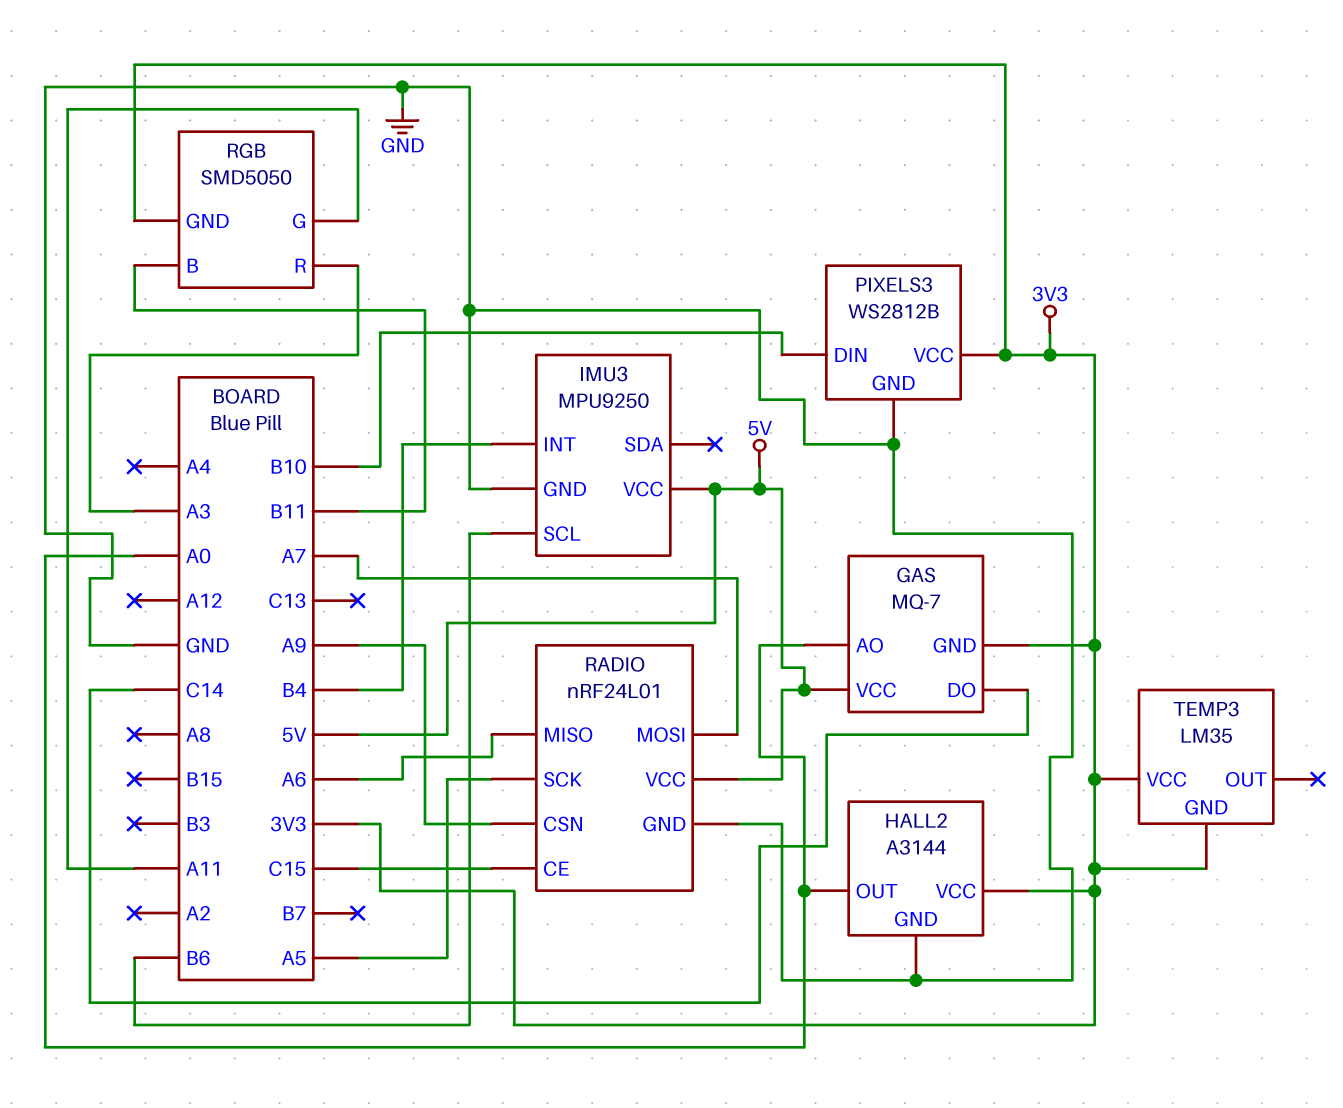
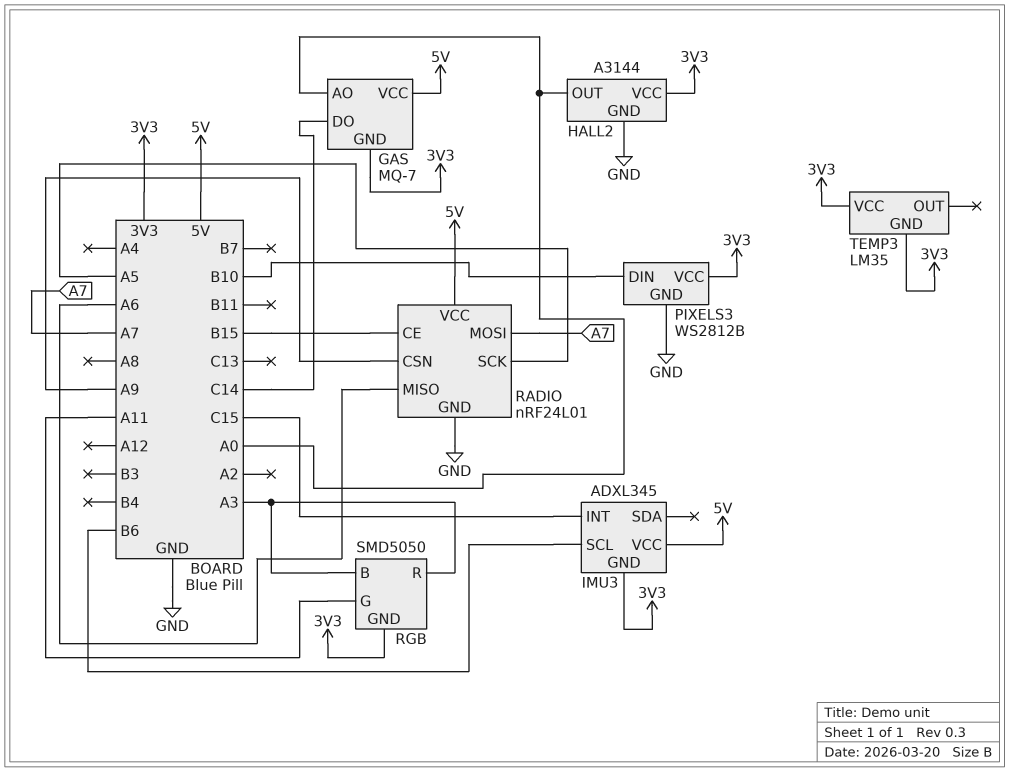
IMU3: MPU9250 -> ADXL345
IMU3 pin GND: GND -> 3V3
IMU3 pin INT: B4 -> C15
RADIO pin CE: C15 -> B15
RGB pin B: B11 -> A3

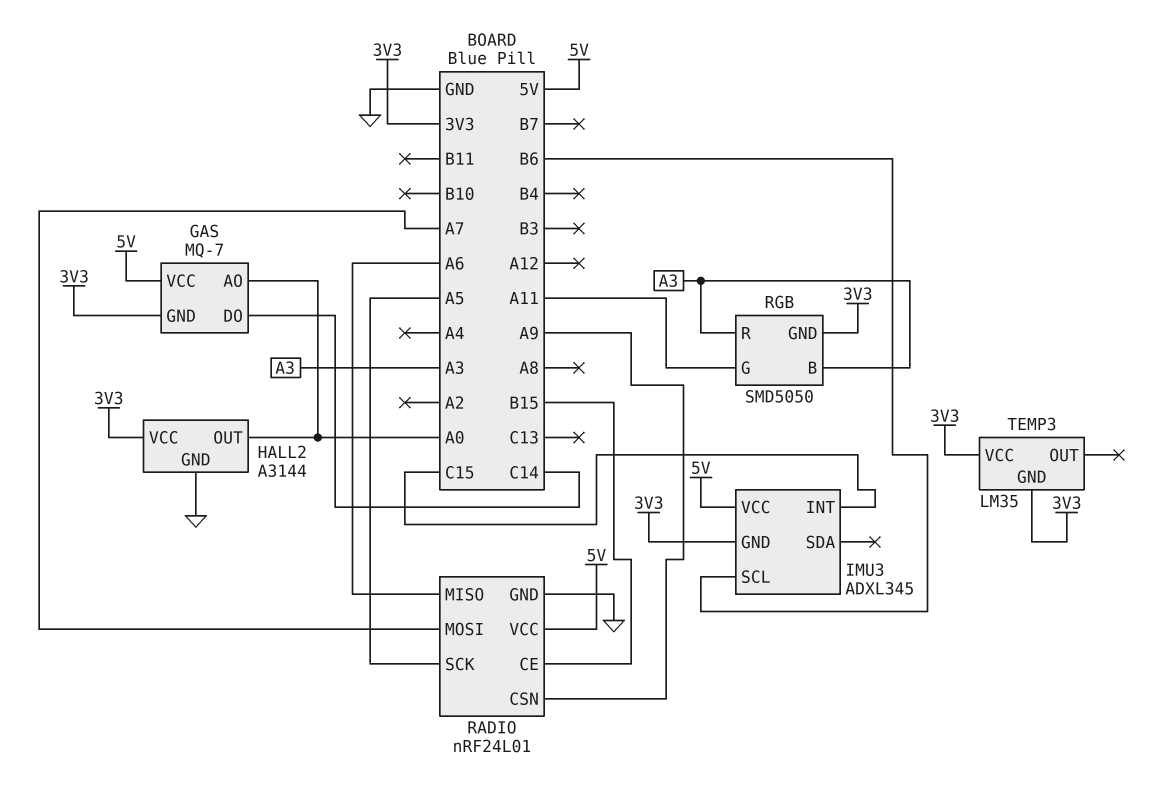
PIXELS3: WS2812B -> none
PIXELS3 pin DIN: B10 -> none
PIXELS3 pin GND: GND -> none
PIXELS3 pin VCC: 3V3 -> none

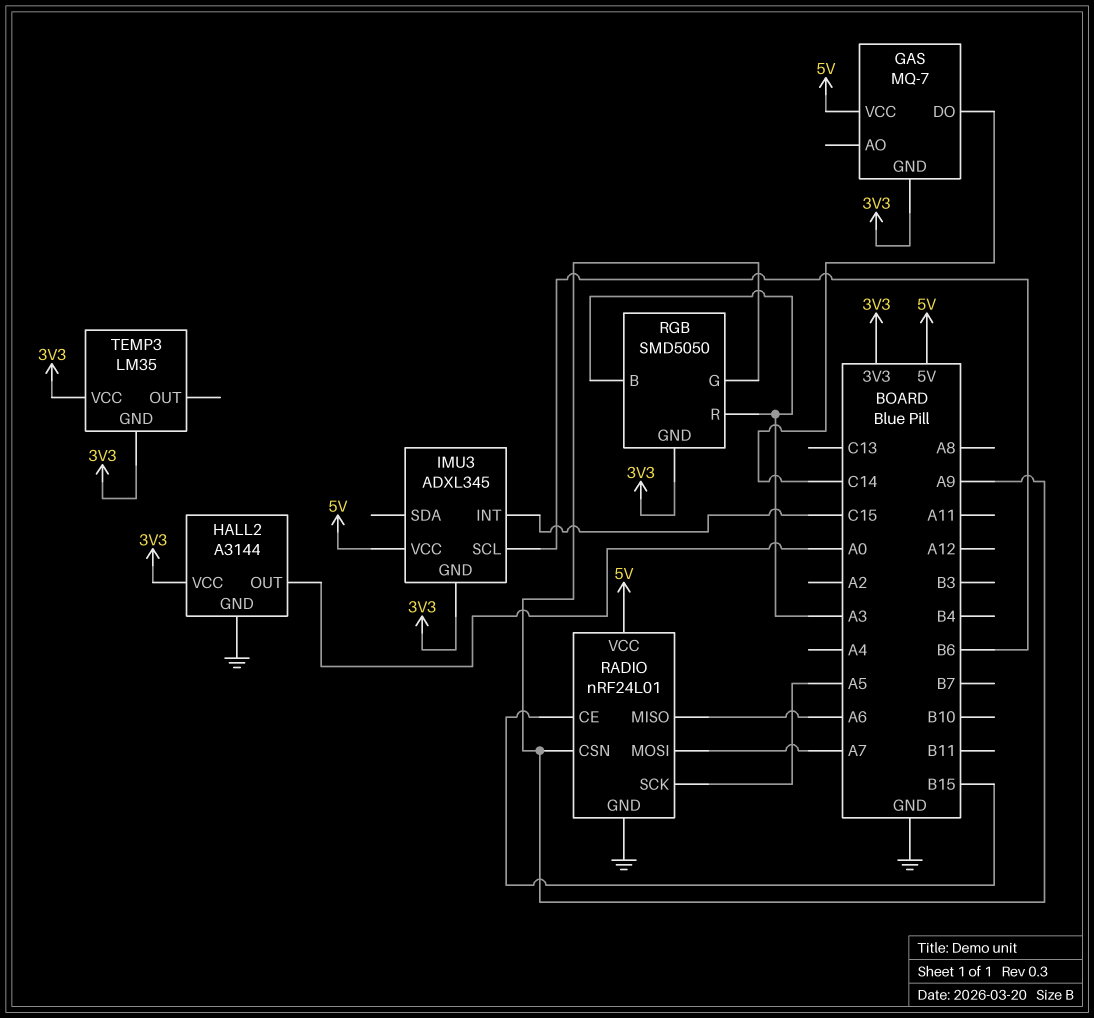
GAS pin AO: A0 -> none
RGB pin G: A11 -> A9

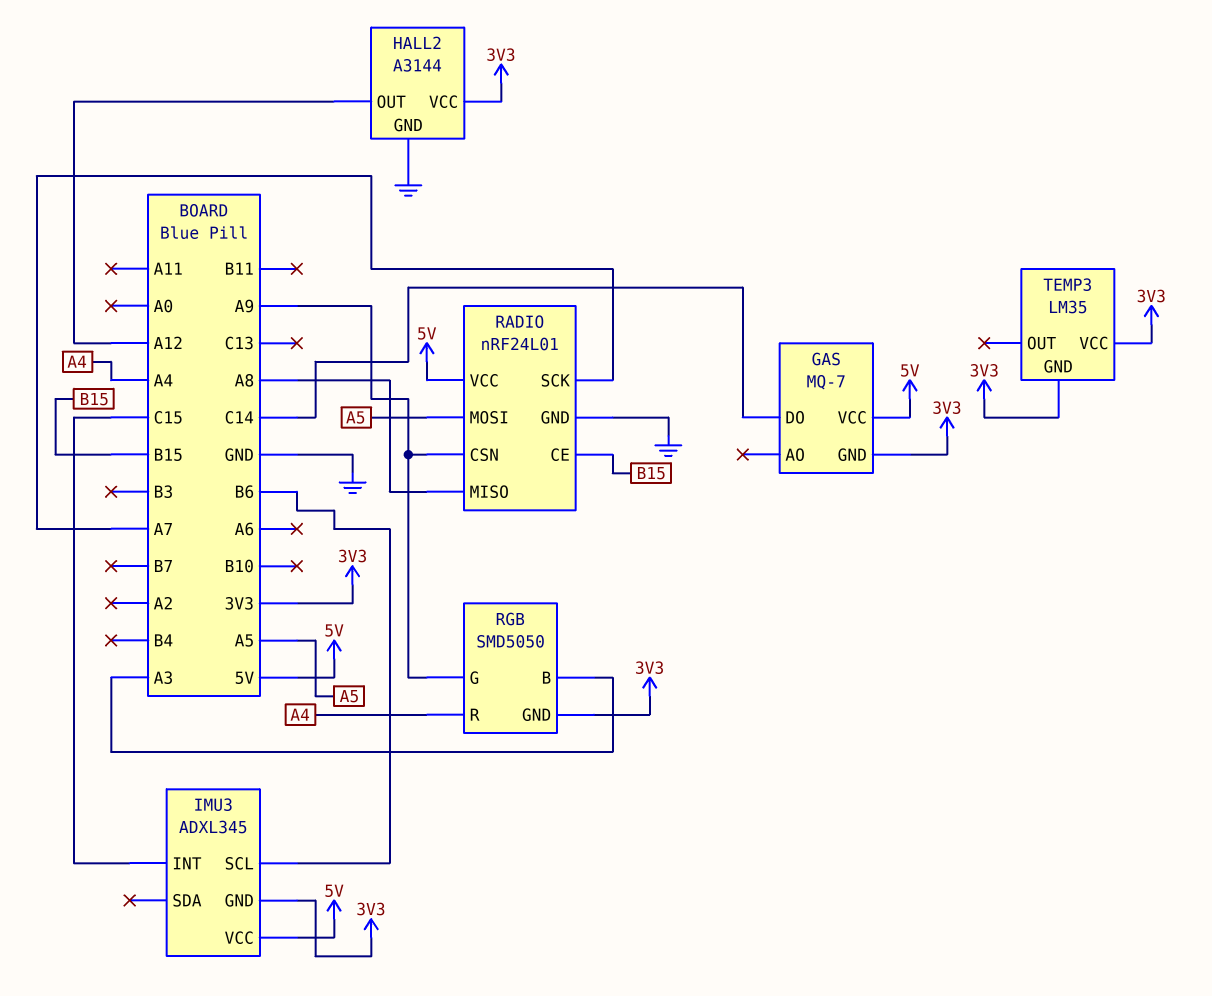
HALL2 pin OUT: A0 -> A12
RADIO pin MISO: A6 -> A8
RADIO pin MOSI: A7 -> A5
RADIO pin SCK: A5 -> A7
RGB pin R: A3 -> A4

